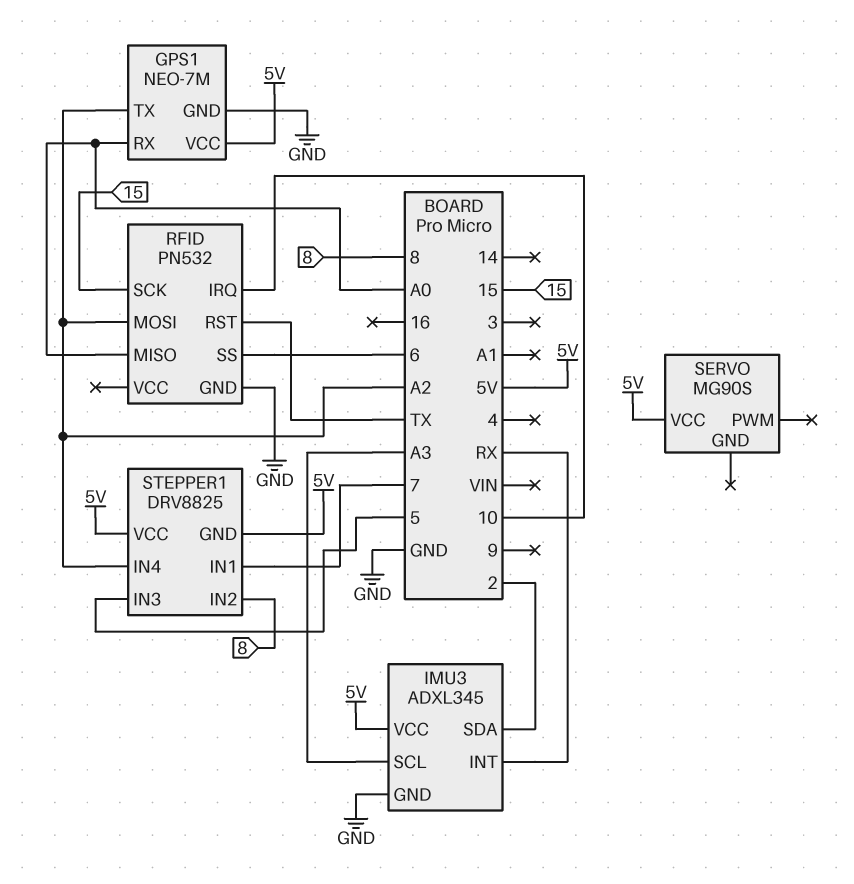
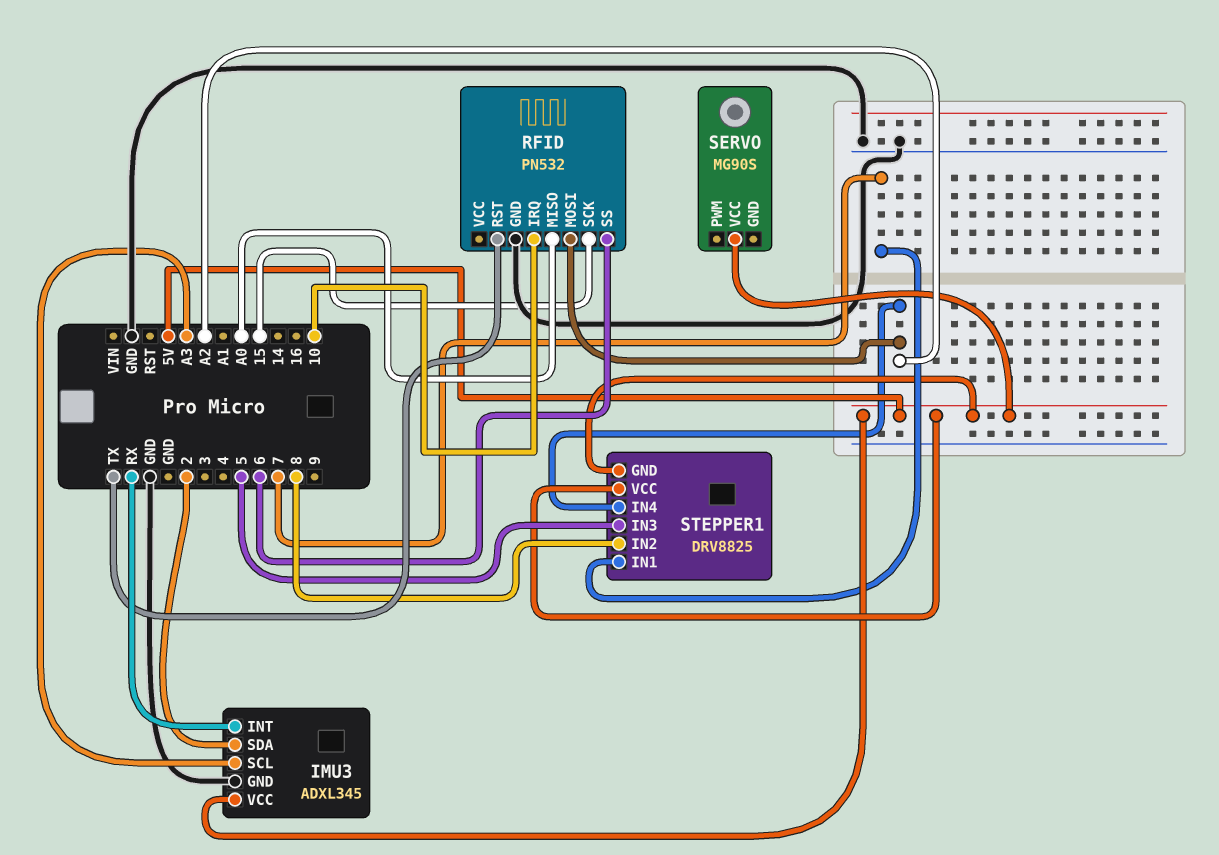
GPS1: NEO-7M -> none
GPS1 pin GND: GND -> none
GPS1 pin RX: A0 -> none
GPS1 pin TX: A2 -> none
GPS1 pin VCC: 5V -> none

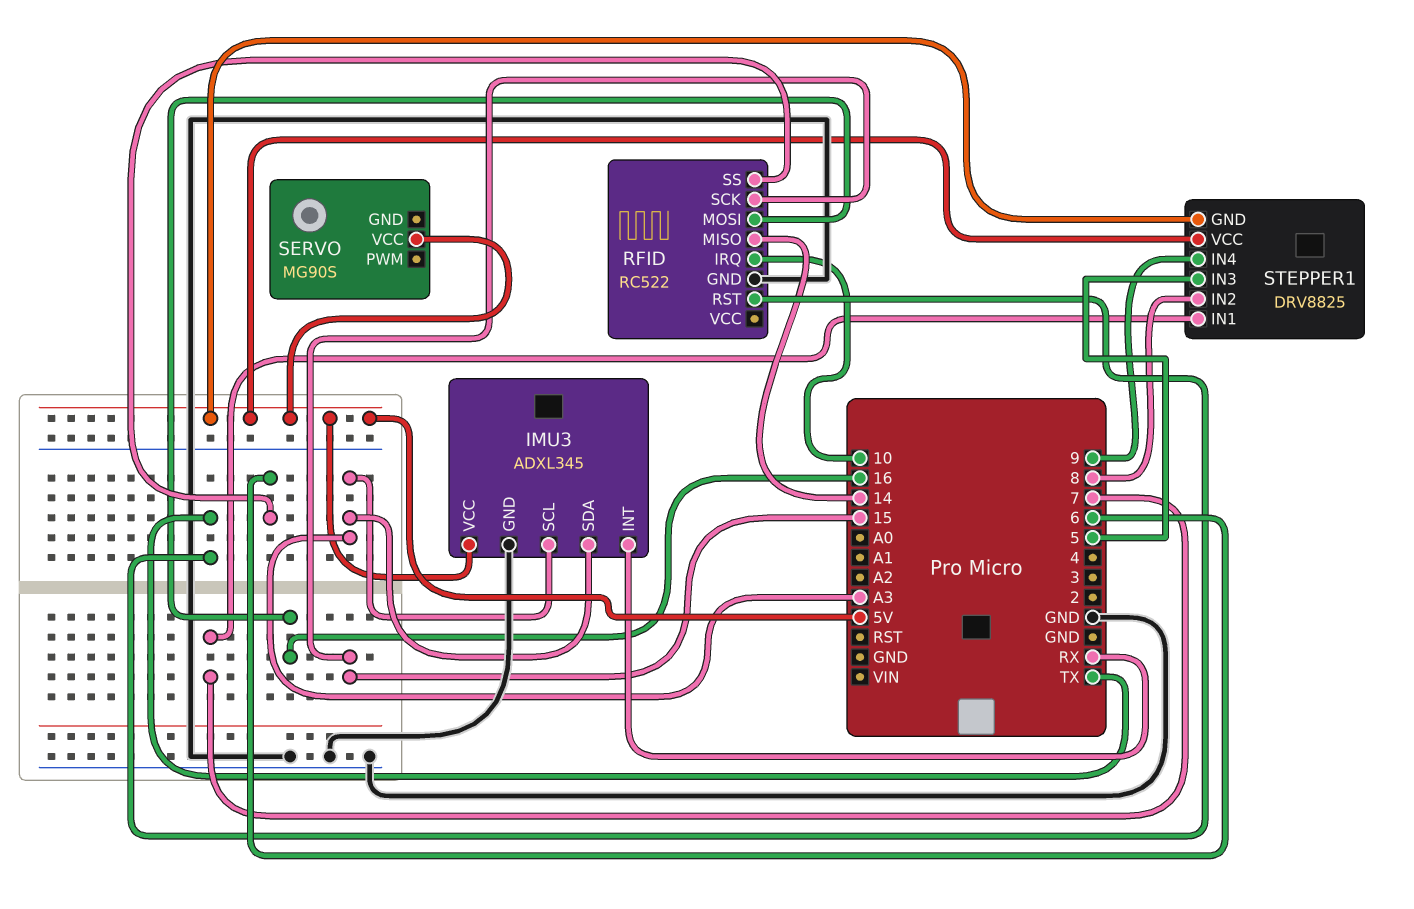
IMU3 pin SDA: 2 -> A3
RFID: PN532 -> RC522
RFID pin MISO: A0 -> 14
RFID pin MOSI: A2 -> 16
STEPPER1 pin IN4: A2 -> 9

